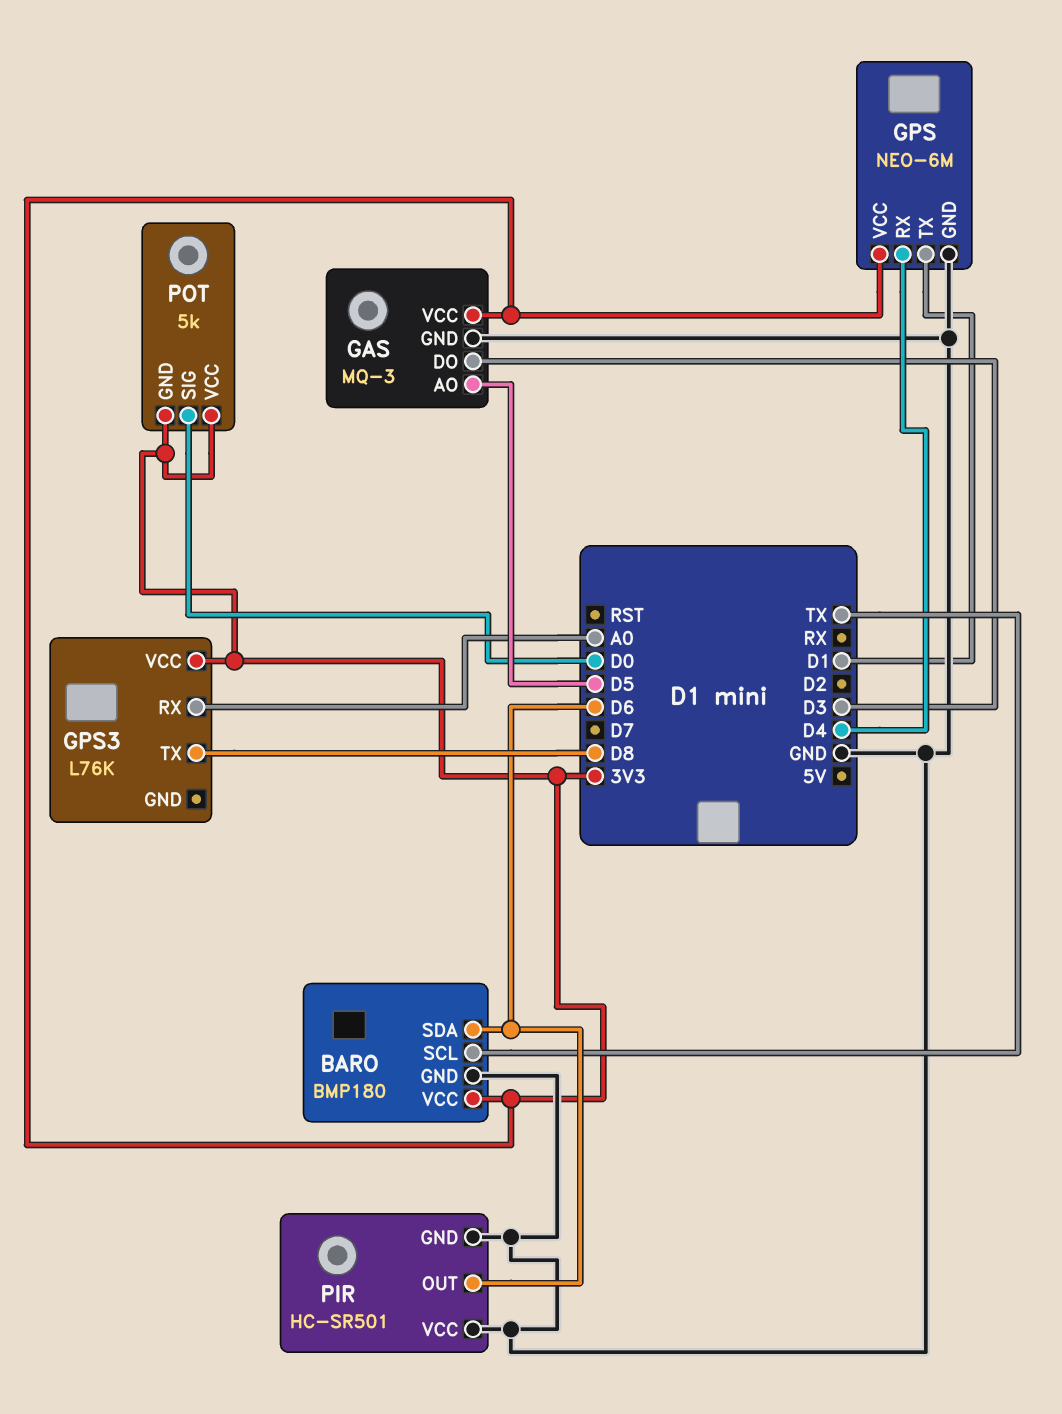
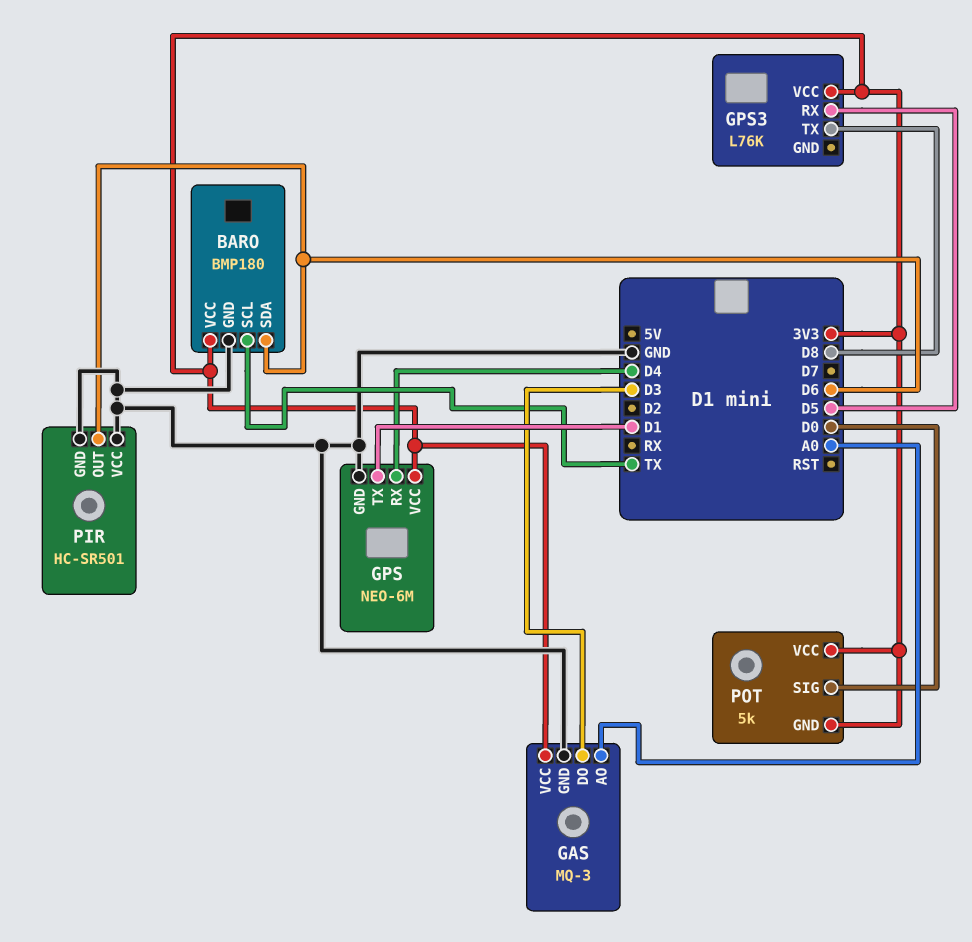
GAS pin AO: D5 -> A0
GPS3 pin RX: A0 -> D5

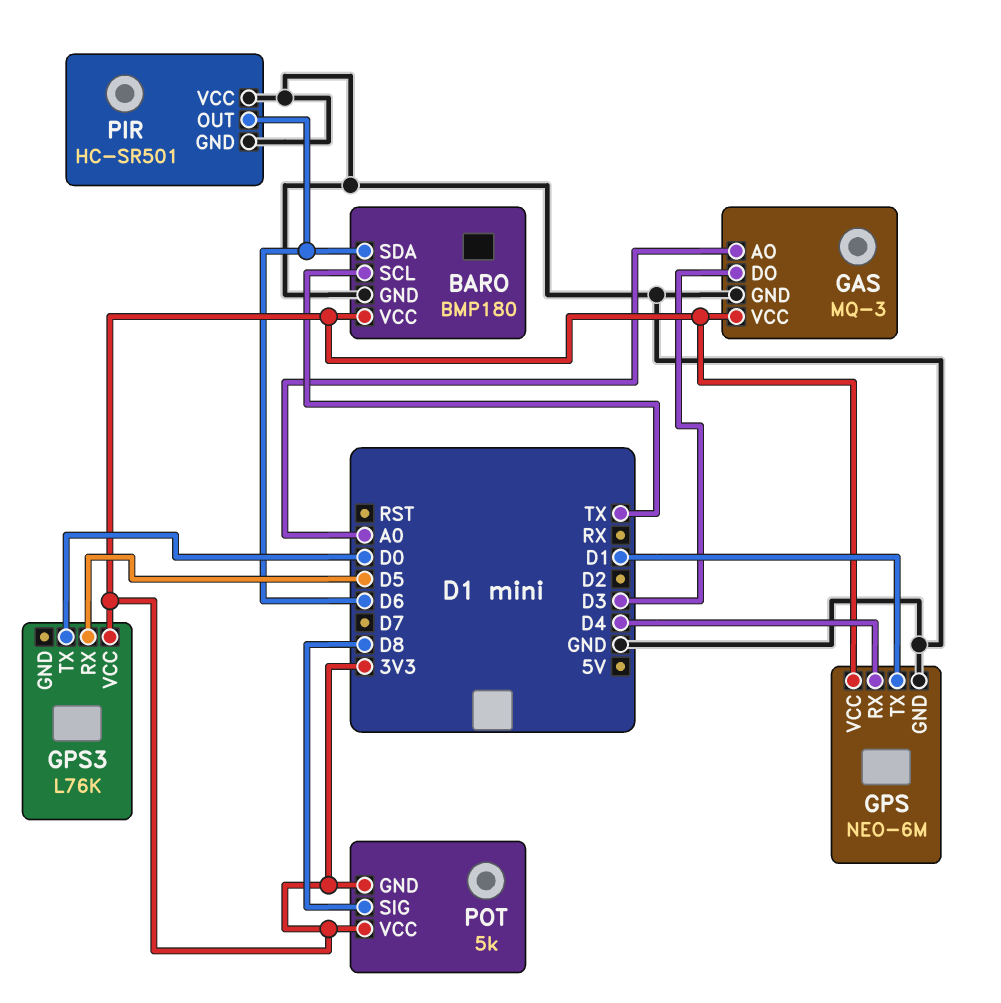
GPS3 pin TX: D8 -> D0
POT pin SIG: D0 -> D8

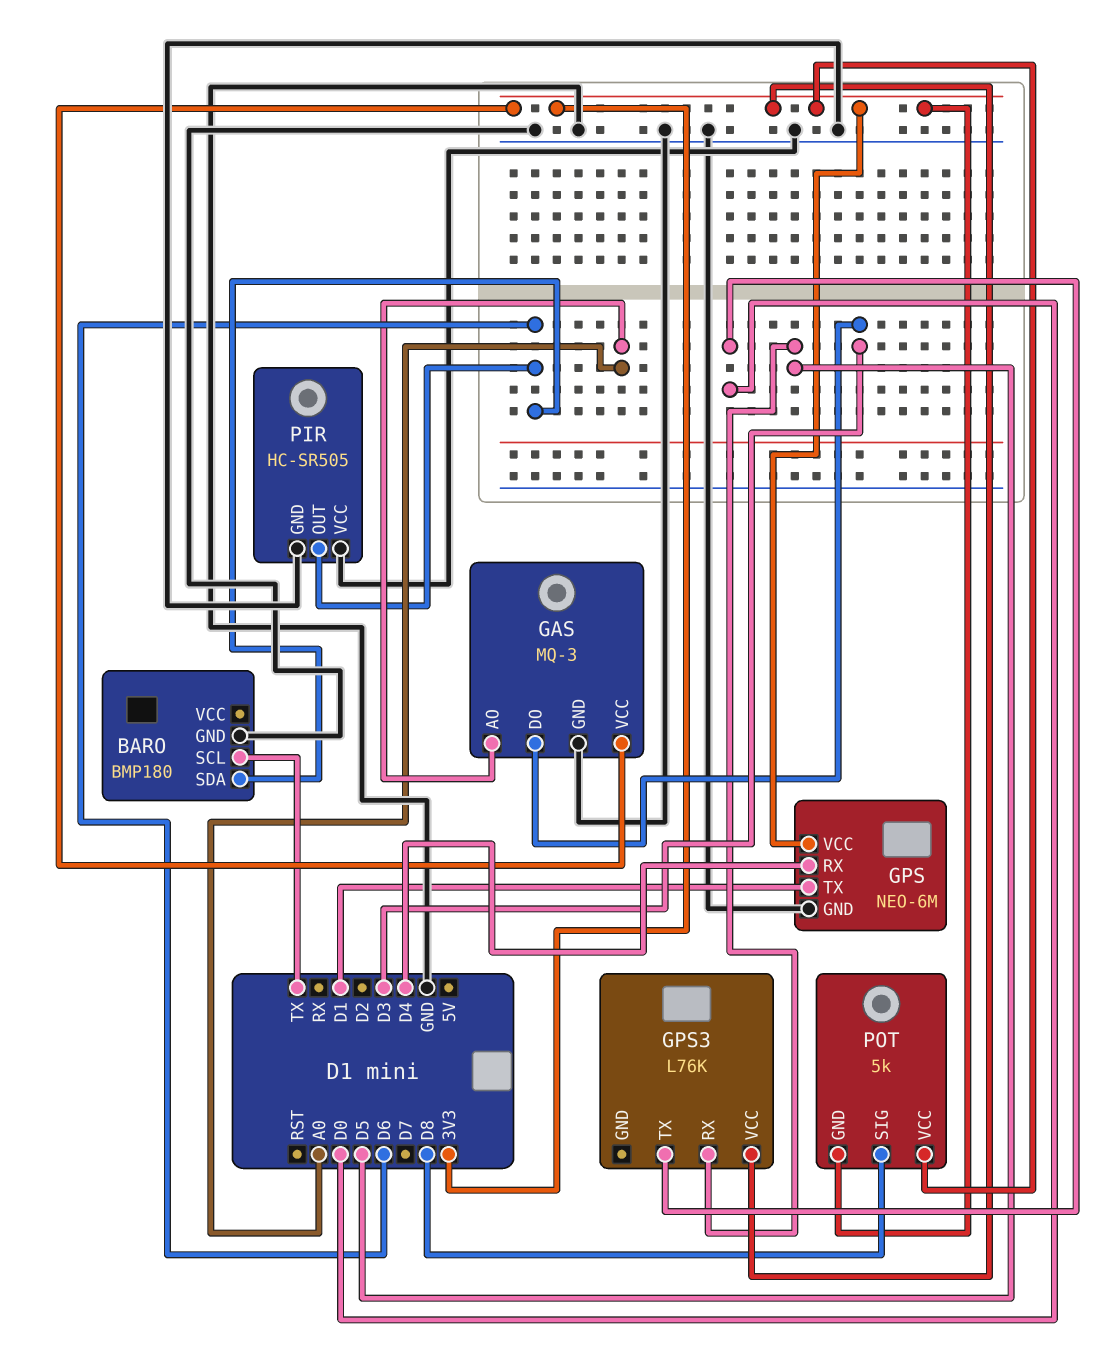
BARO pin VCC: 3V3 -> none
PIR: HC-SR501 -> HC-SR505

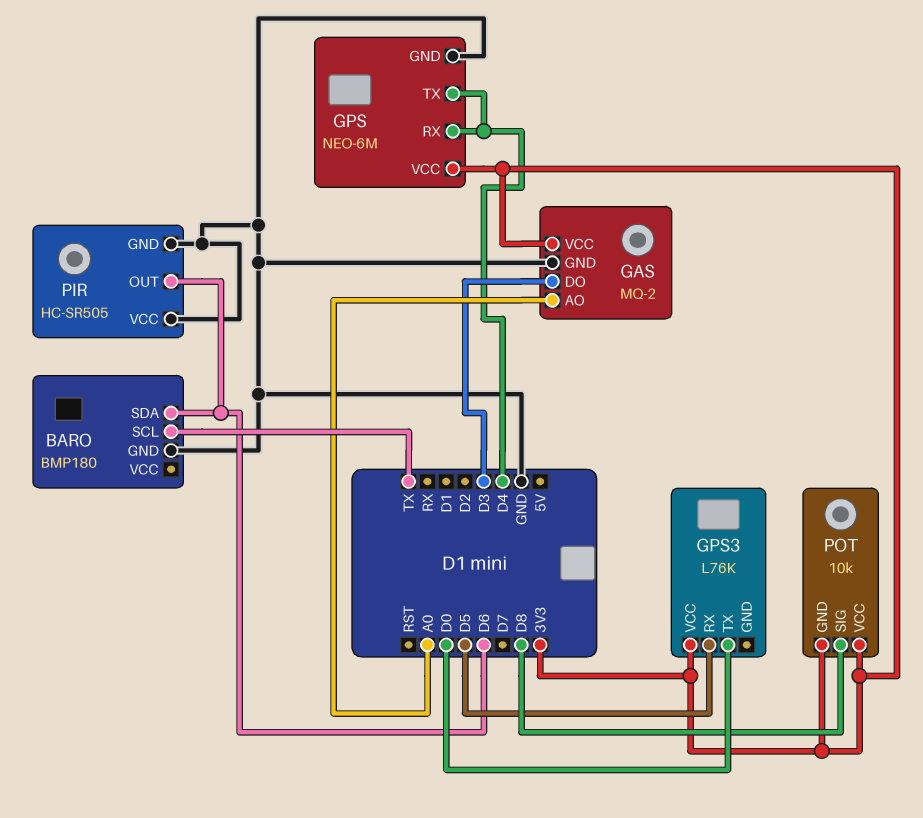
GAS: MQ-3 -> MQ-2
GPS pin TX: D1 -> D4
POT: 5k -> 10k

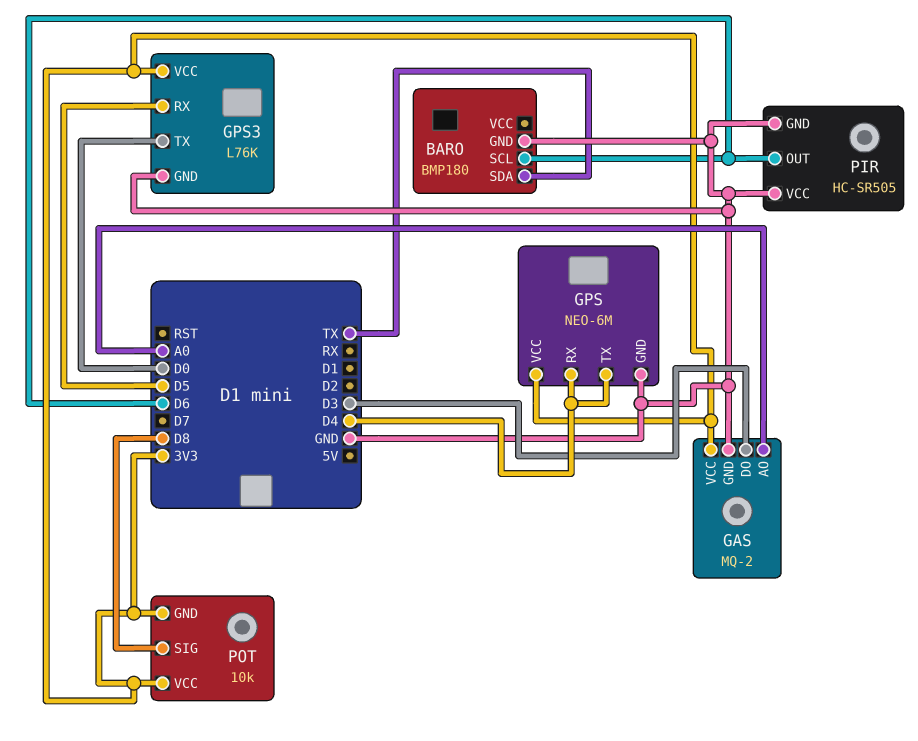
BARO pin SCL: TX -> D6
BARO pin SDA: D6 -> TX
GPS3 pin GND: none -> GND

